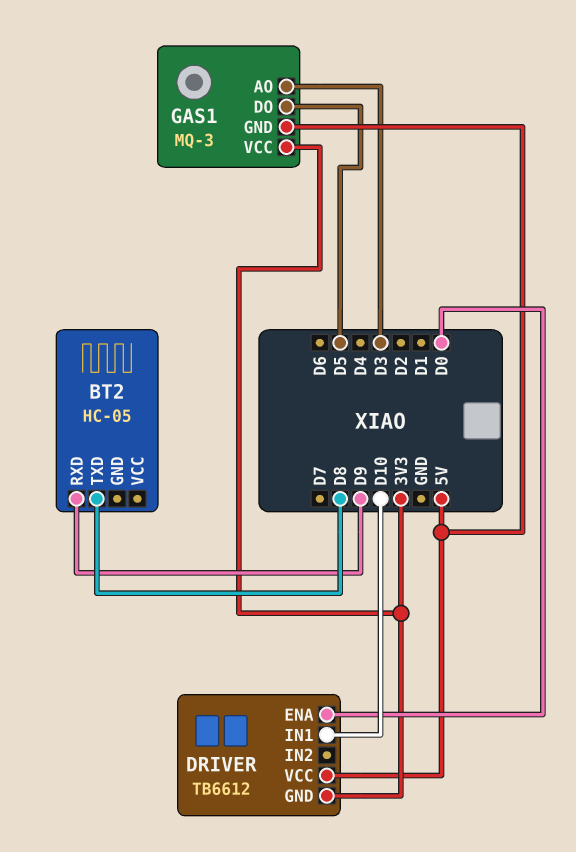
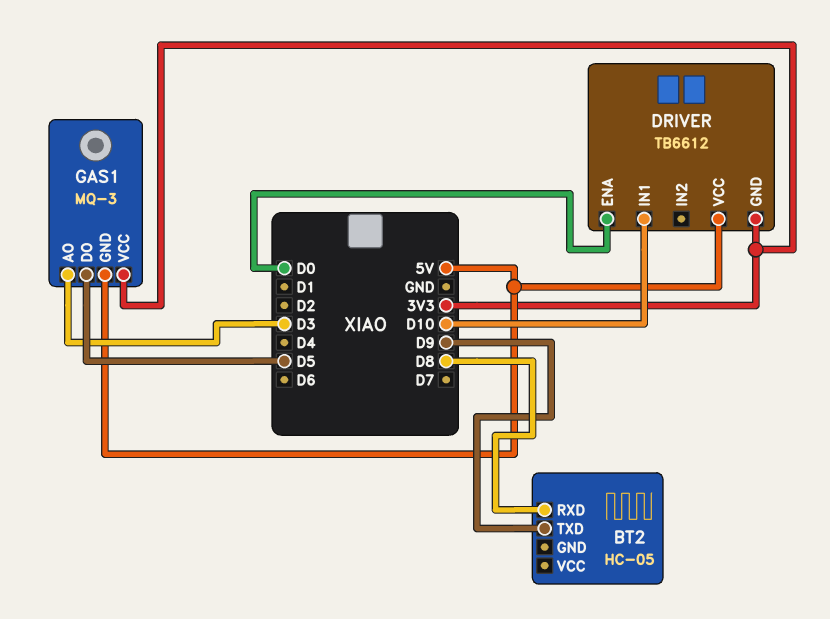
BT2 pin RXD: D9 -> D8
BT2 pin TXD: D8 -> D9

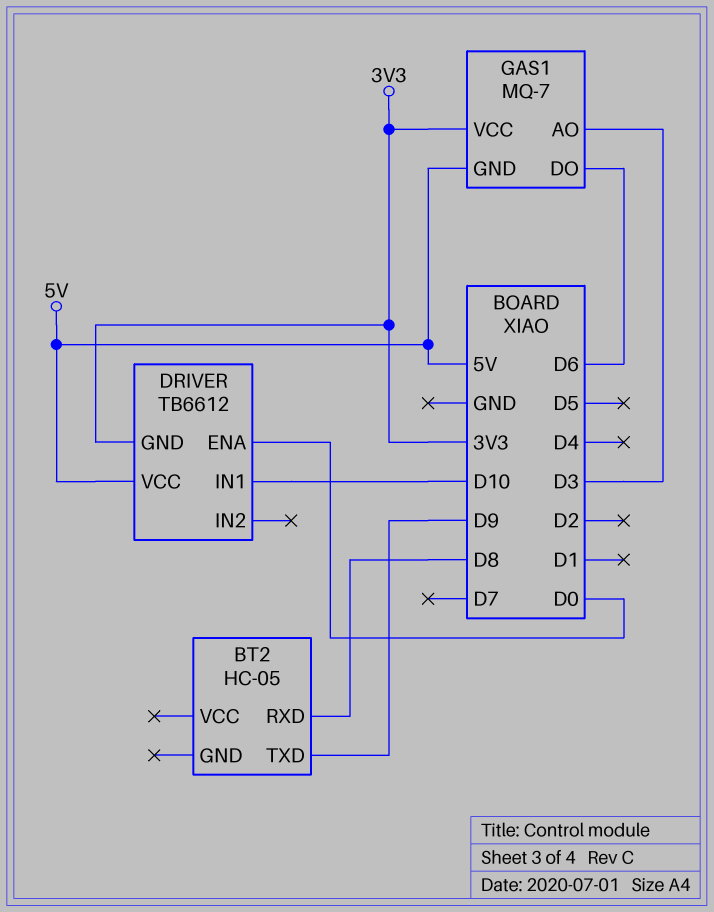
GAS1: MQ-3 -> MQ-7
GAS1 pin DO: D5 -> D6

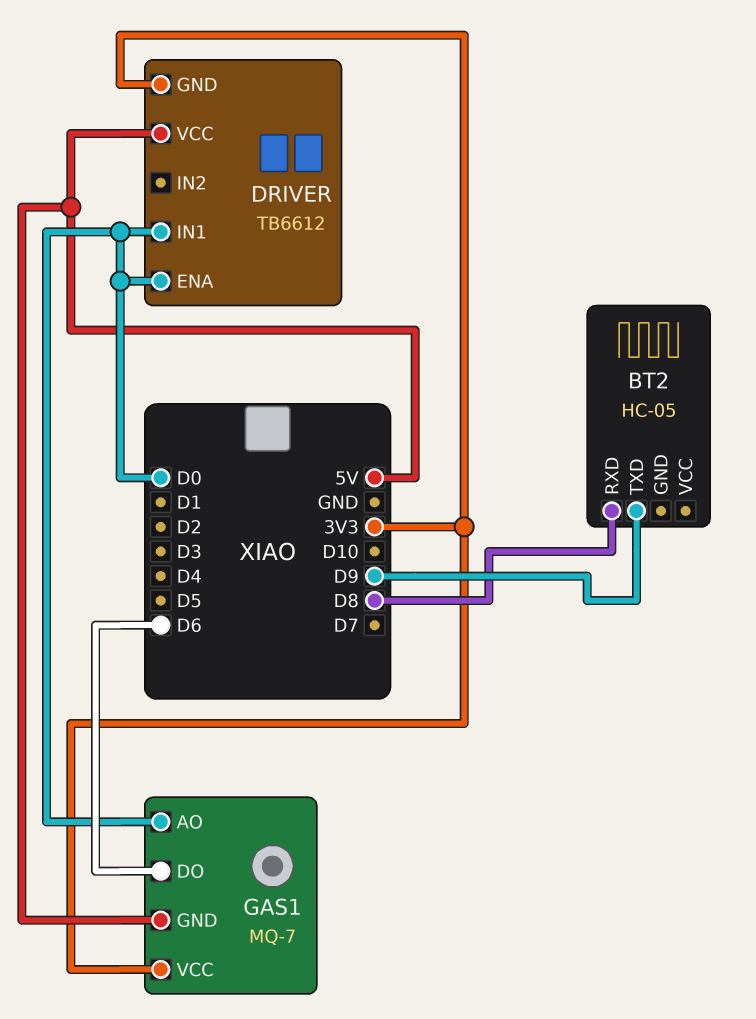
DRIVER pin IN1: D10 -> D0
GAS1 pin AO: D3 -> D0

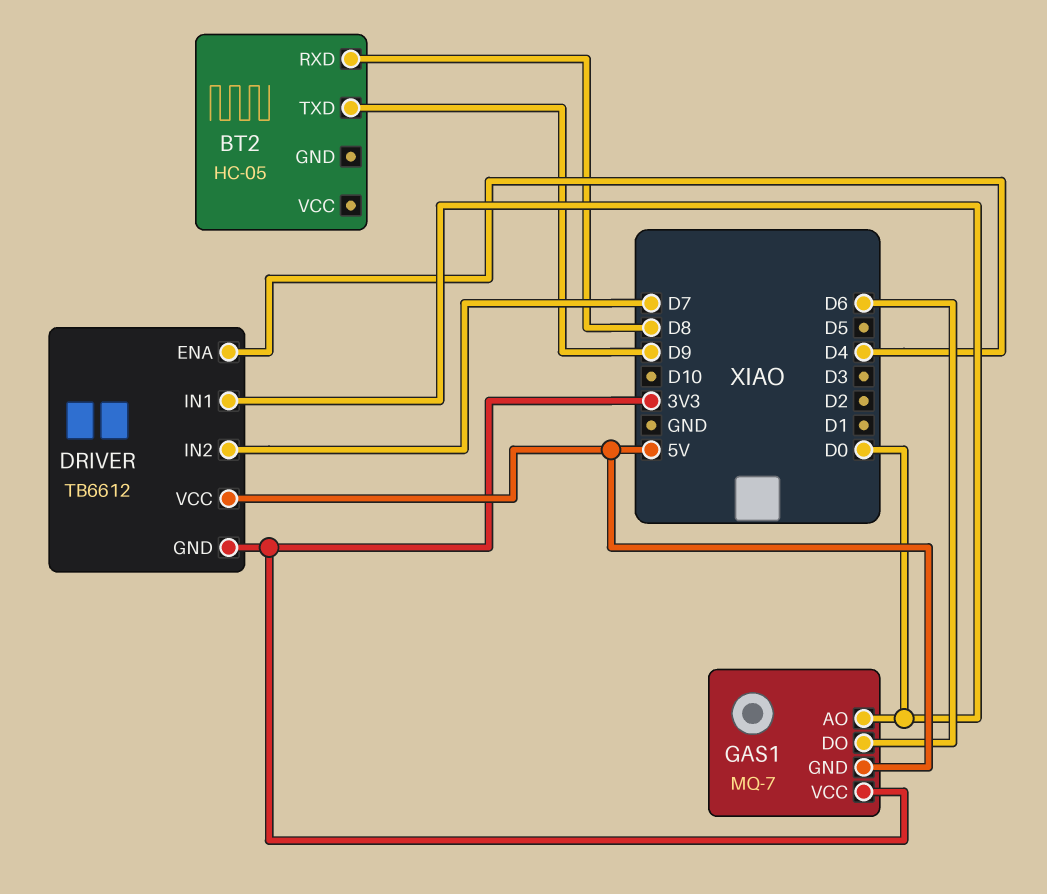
DRIVER pin ENA: D0 -> D4
DRIVER pin IN2: none -> D7

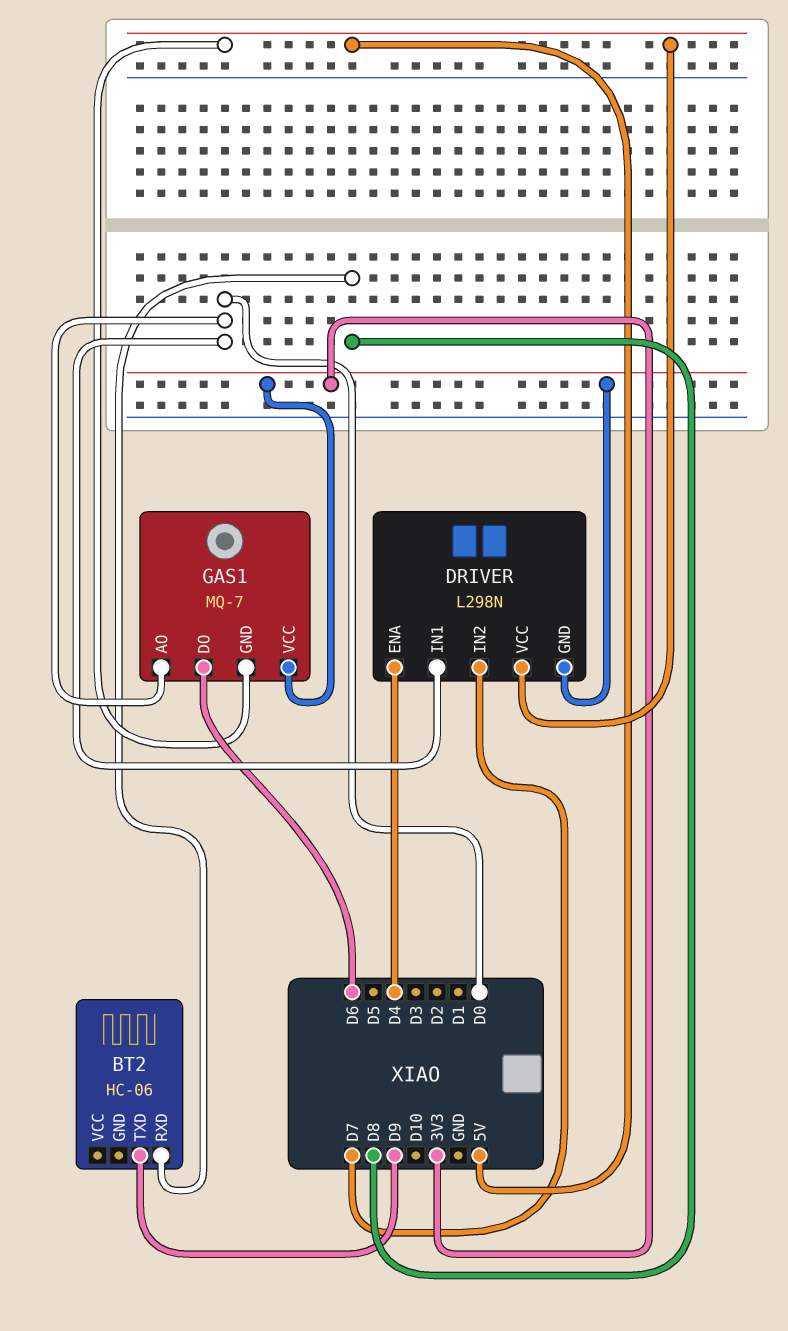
BT2: HC-05 -> HC-06
DRIVER: TB6612 -> L298N

